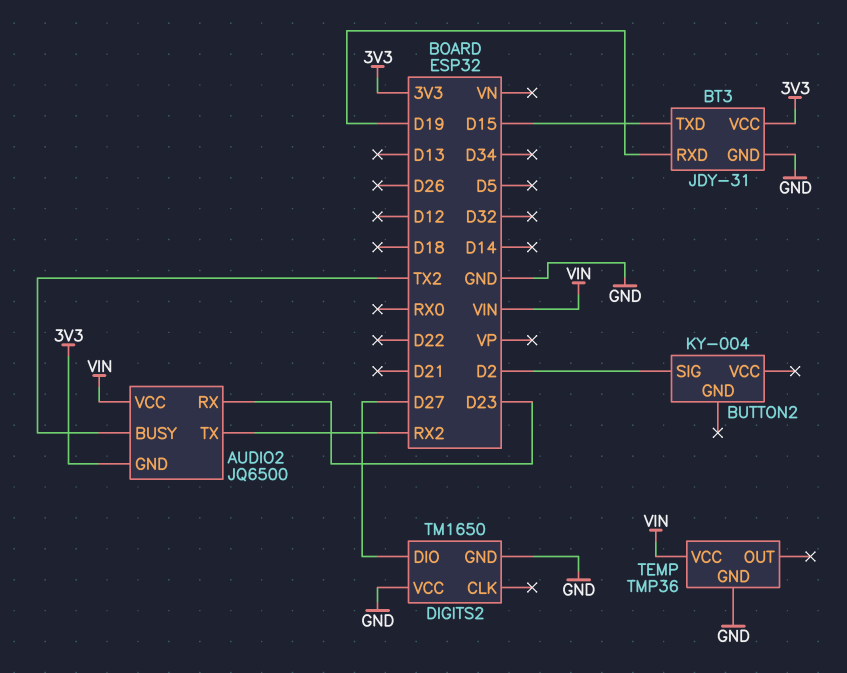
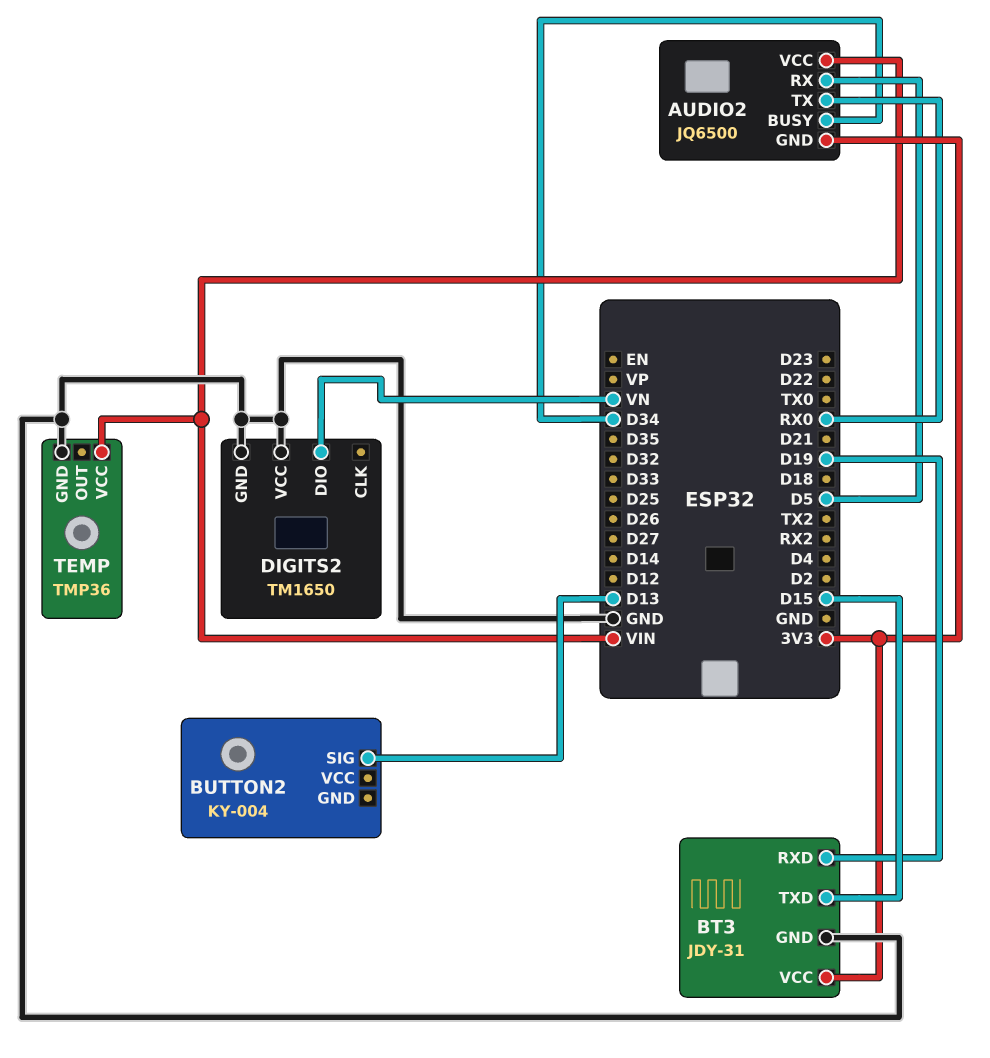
AUDIO2 pin BUSY: TX2 -> D34
AUDIO2 pin RX: D23 -> D5
AUDIO2 pin TX: RX2 -> RX0
BUTTON2 pin SIG: D2 -> D13
DIGITS2 pin DIO: D27 -> VN

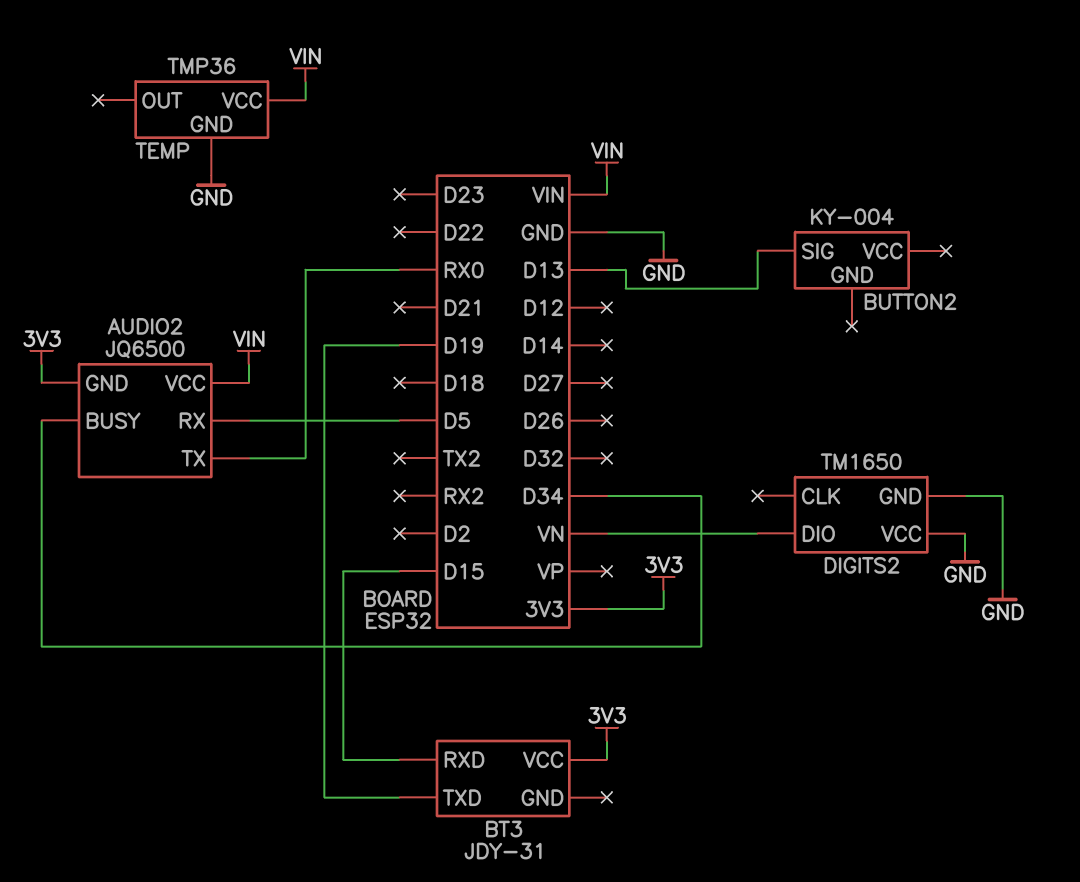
BT3 pin GND: GND -> none
BT3 pin RXD: D19 -> D15
BT3 pin TXD: D15 -> D19

